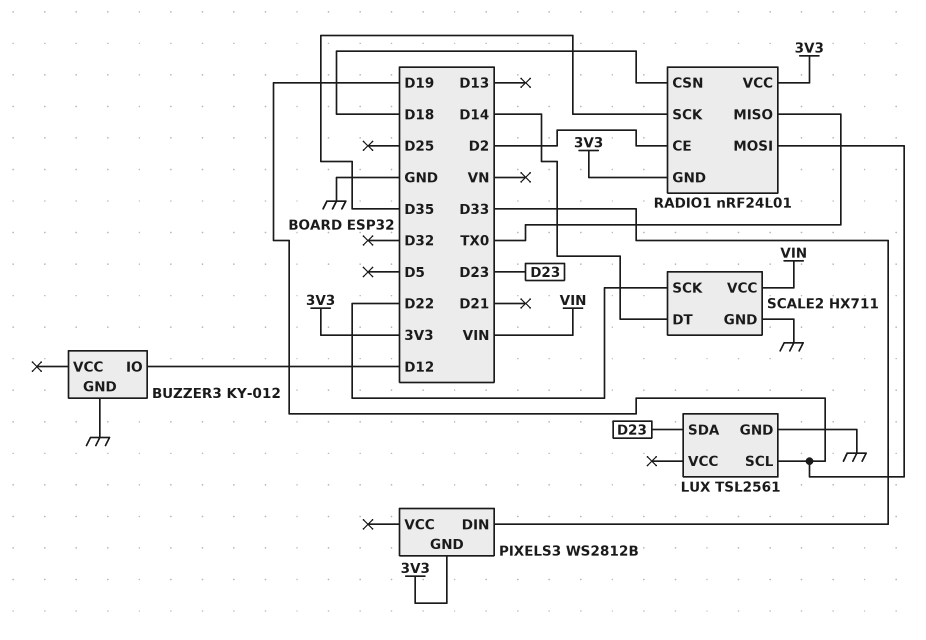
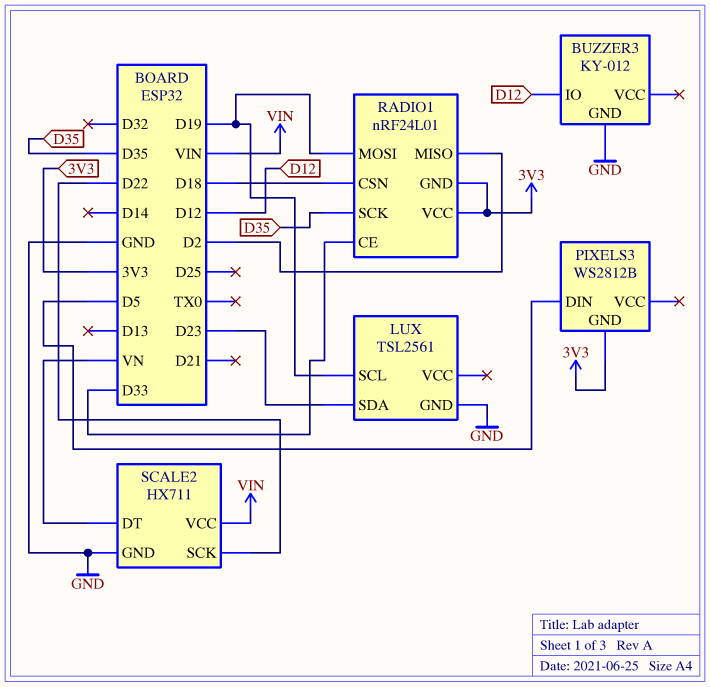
PIXELS3 pin DIN: D33 -> D5
RADIO1 pin CE: D2 -> D33
RADIO1 pin MISO: TX0 -> D2
SCALE2 pin DT: D14 -> VN

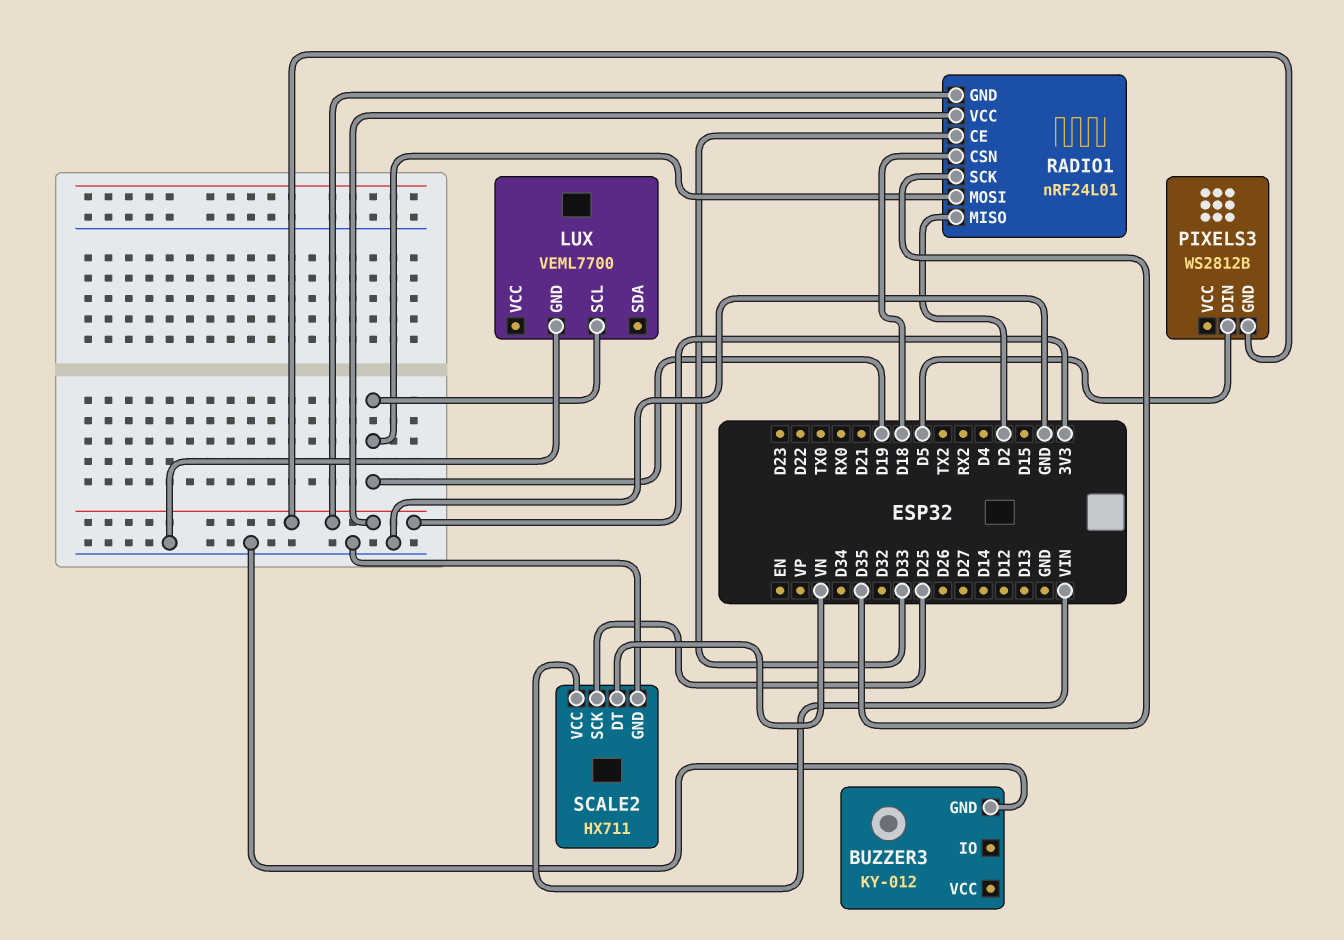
BUZZER3 pin IO: D12 -> none
LUX: TSL2561 -> VEML7700
LUX pin SDA: D23 -> none
SCALE2 pin SCK: D22 -> D25

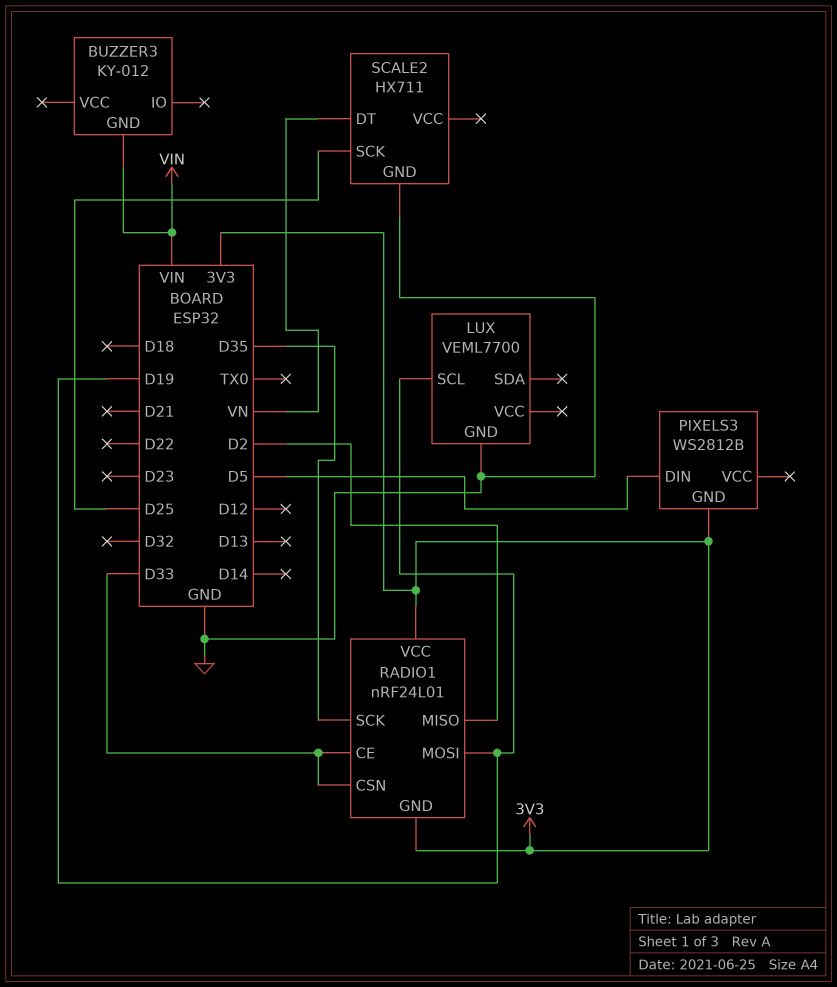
BUZZER3 pin GND: GND -> VIN
RADIO1 pin CSN: D18 -> D33
SCALE2 pin VCC: VIN -> none

